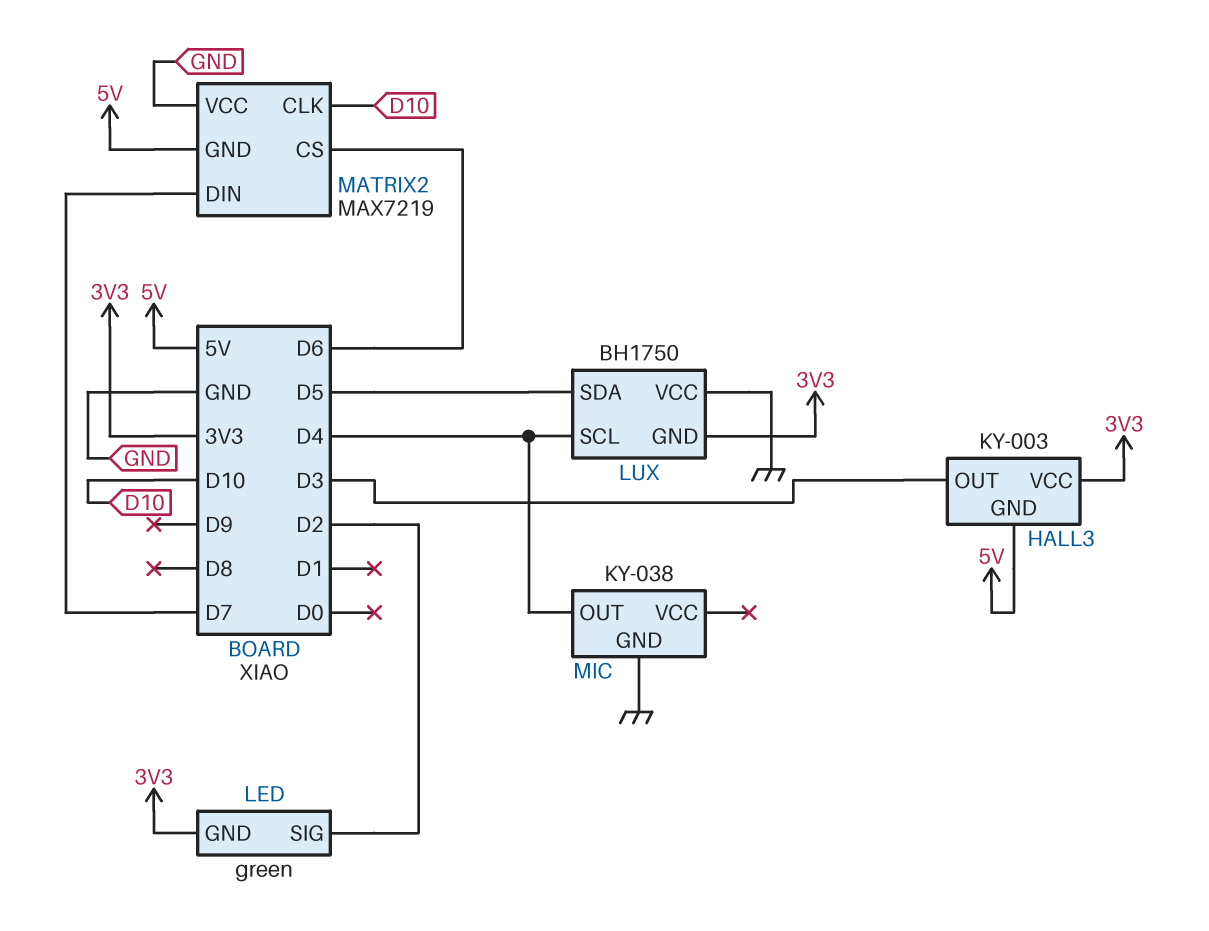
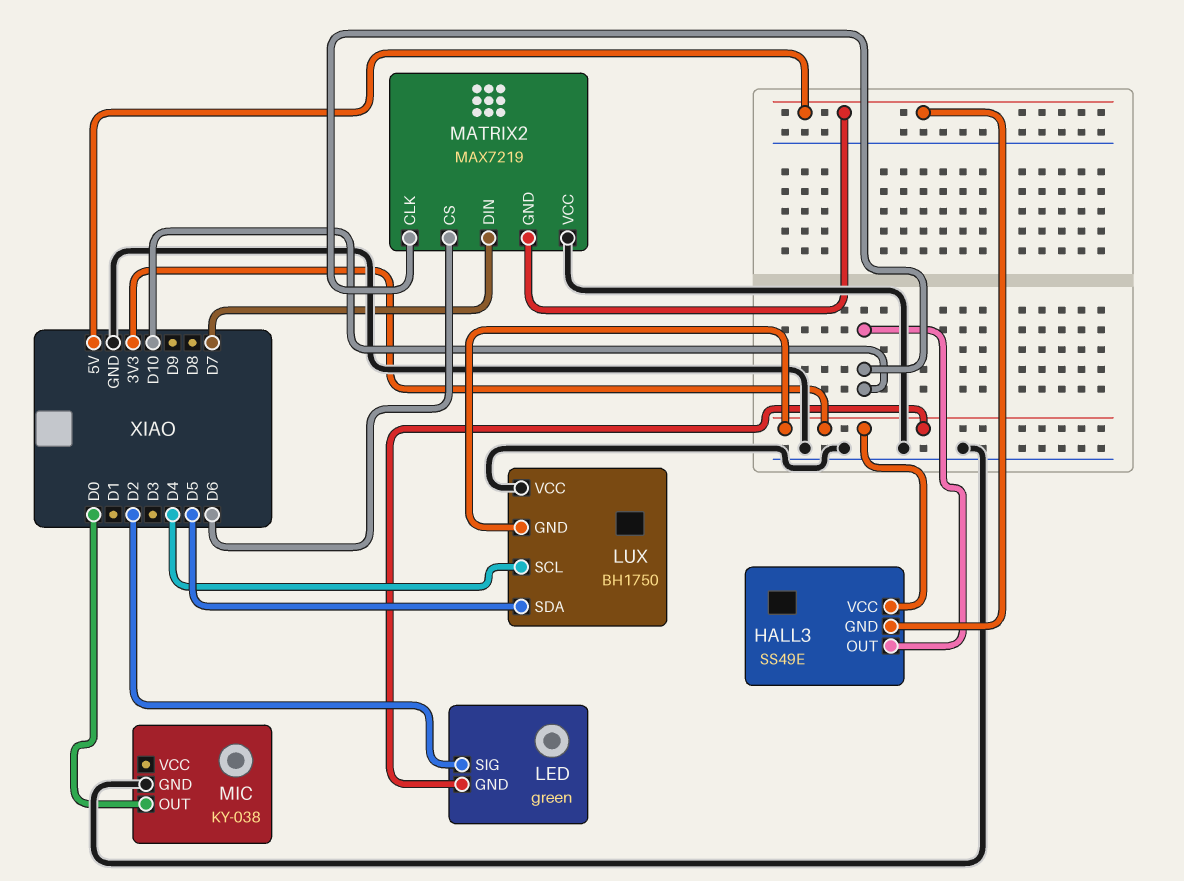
HALL3: KY-003 -> SS49E
HALL3 pin OUT: D3 -> D10
MIC pin OUT: D4 -> D0

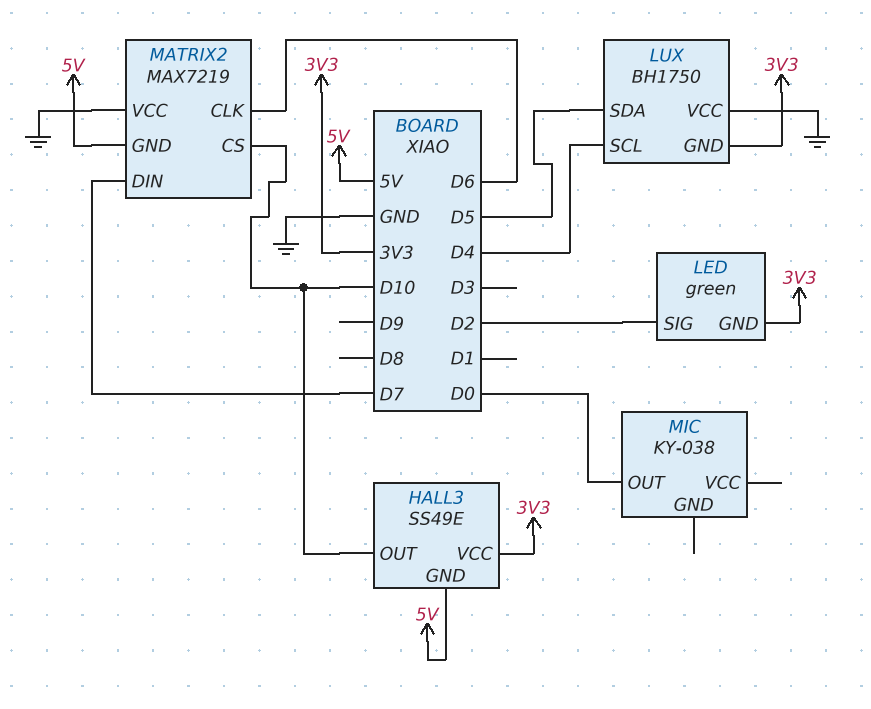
MATRIX2 pin CLK: D10 -> D6
MATRIX2 pin CS: D6 -> D10
MIC pin GND: GND -> none

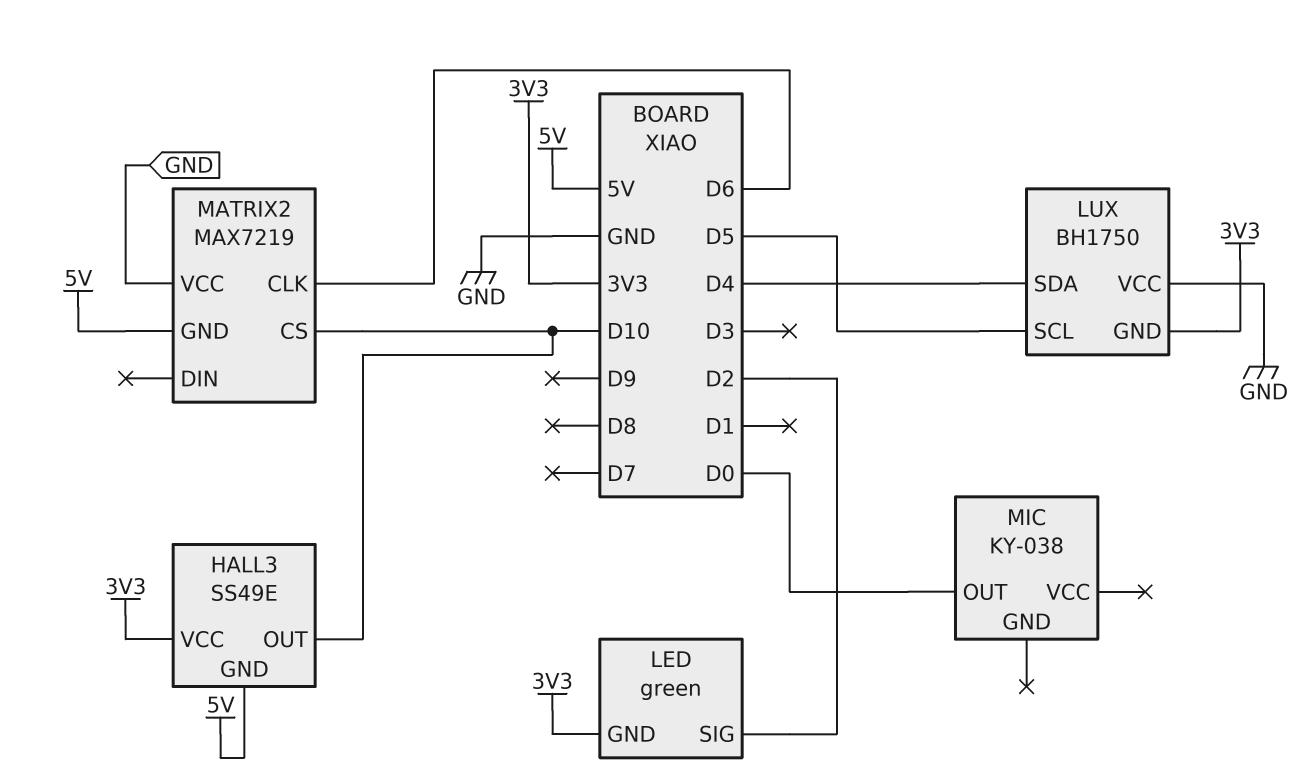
LUX pin SCL: D4 -> D5
LUX pin SDA: D5 -> D4
MATRIX2 pin DIN: D7 -> none

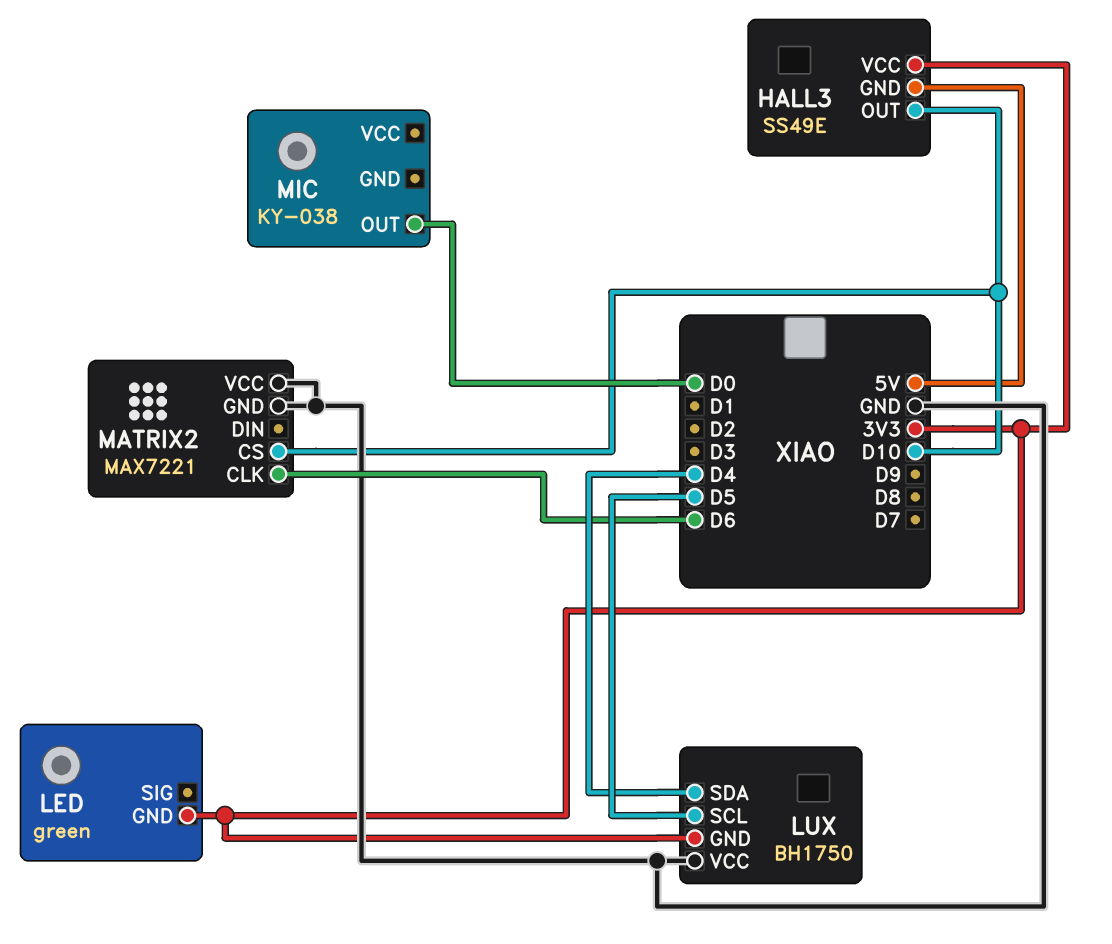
LED pin SIG: D2 -> none
MATRIX2: MAX7219 -> MAX7221
MATRIX2 pin GND: 5V -> GND

